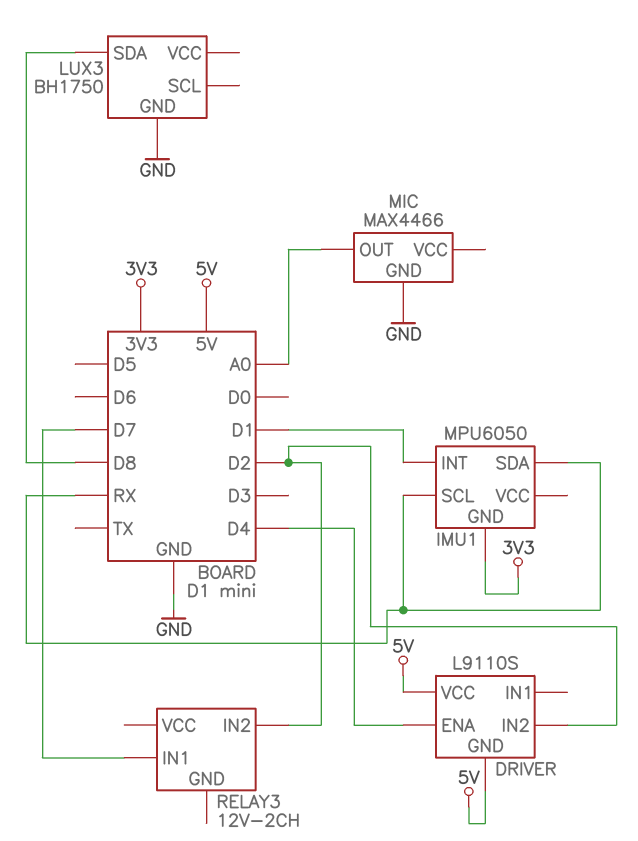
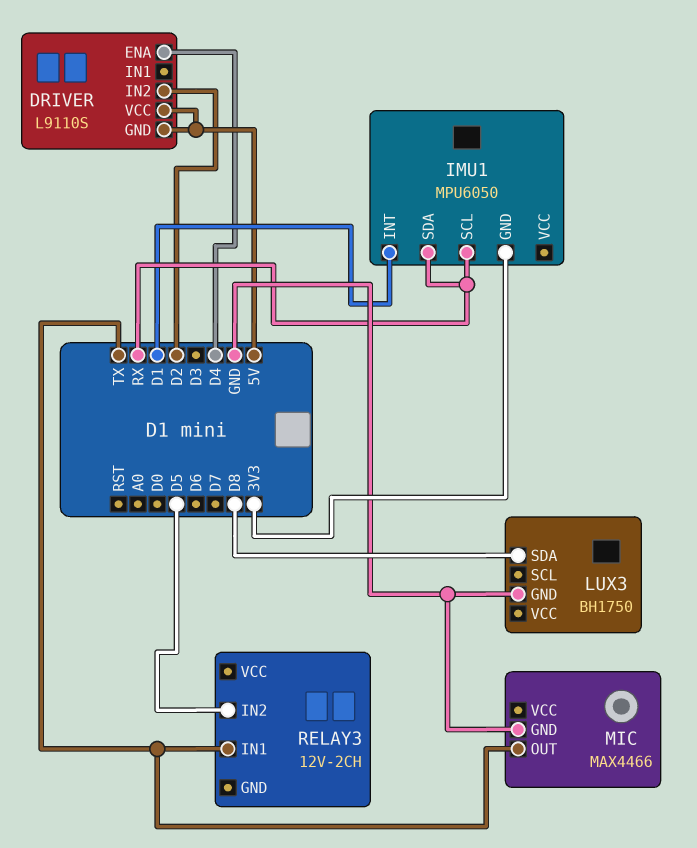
MIC pin OUT: A0 -> TX
RELAY3 pin IN1: D7 -> TX
RELAY3 pin IN2: D2 -> D5

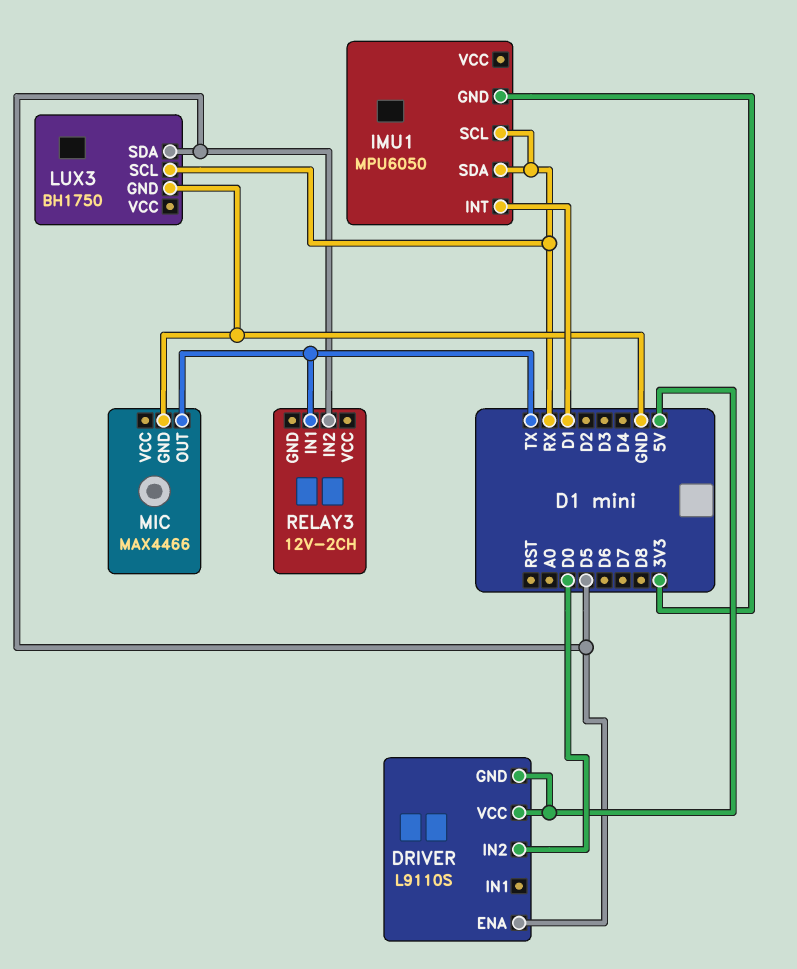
DRIVER pin ENA: D4 -> D5
DRIVER pin IN2: D2 -> D0
LUX3 pin SCL: none -> RX
LUX3 pin SDA: D8 -> D5

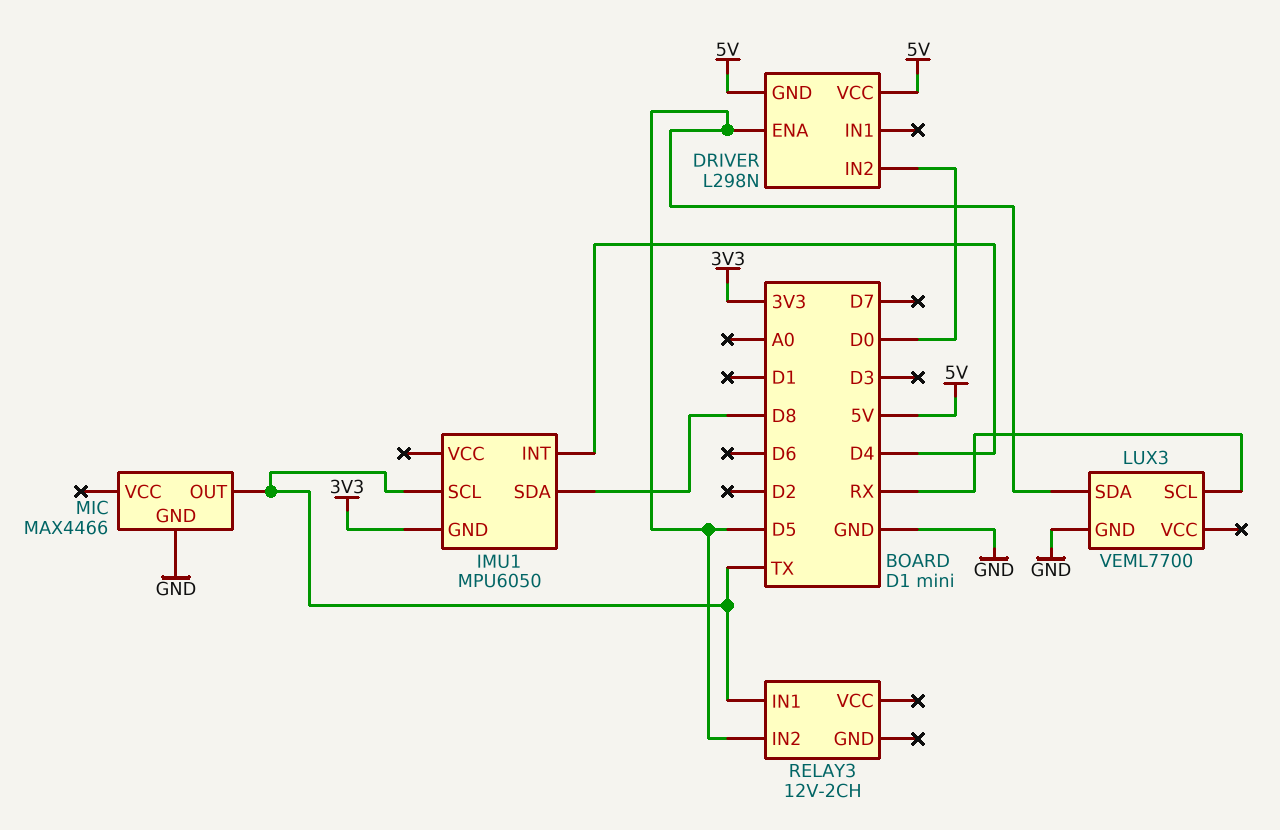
DRIVER: L9110S -> L298N
IMU1 pin INT: D1 -> D4
IMU1 pin SCL: RX -> TX
IMU1 pin SDA: RX -> D8
LUX3: BH1750 -> VEML7700

